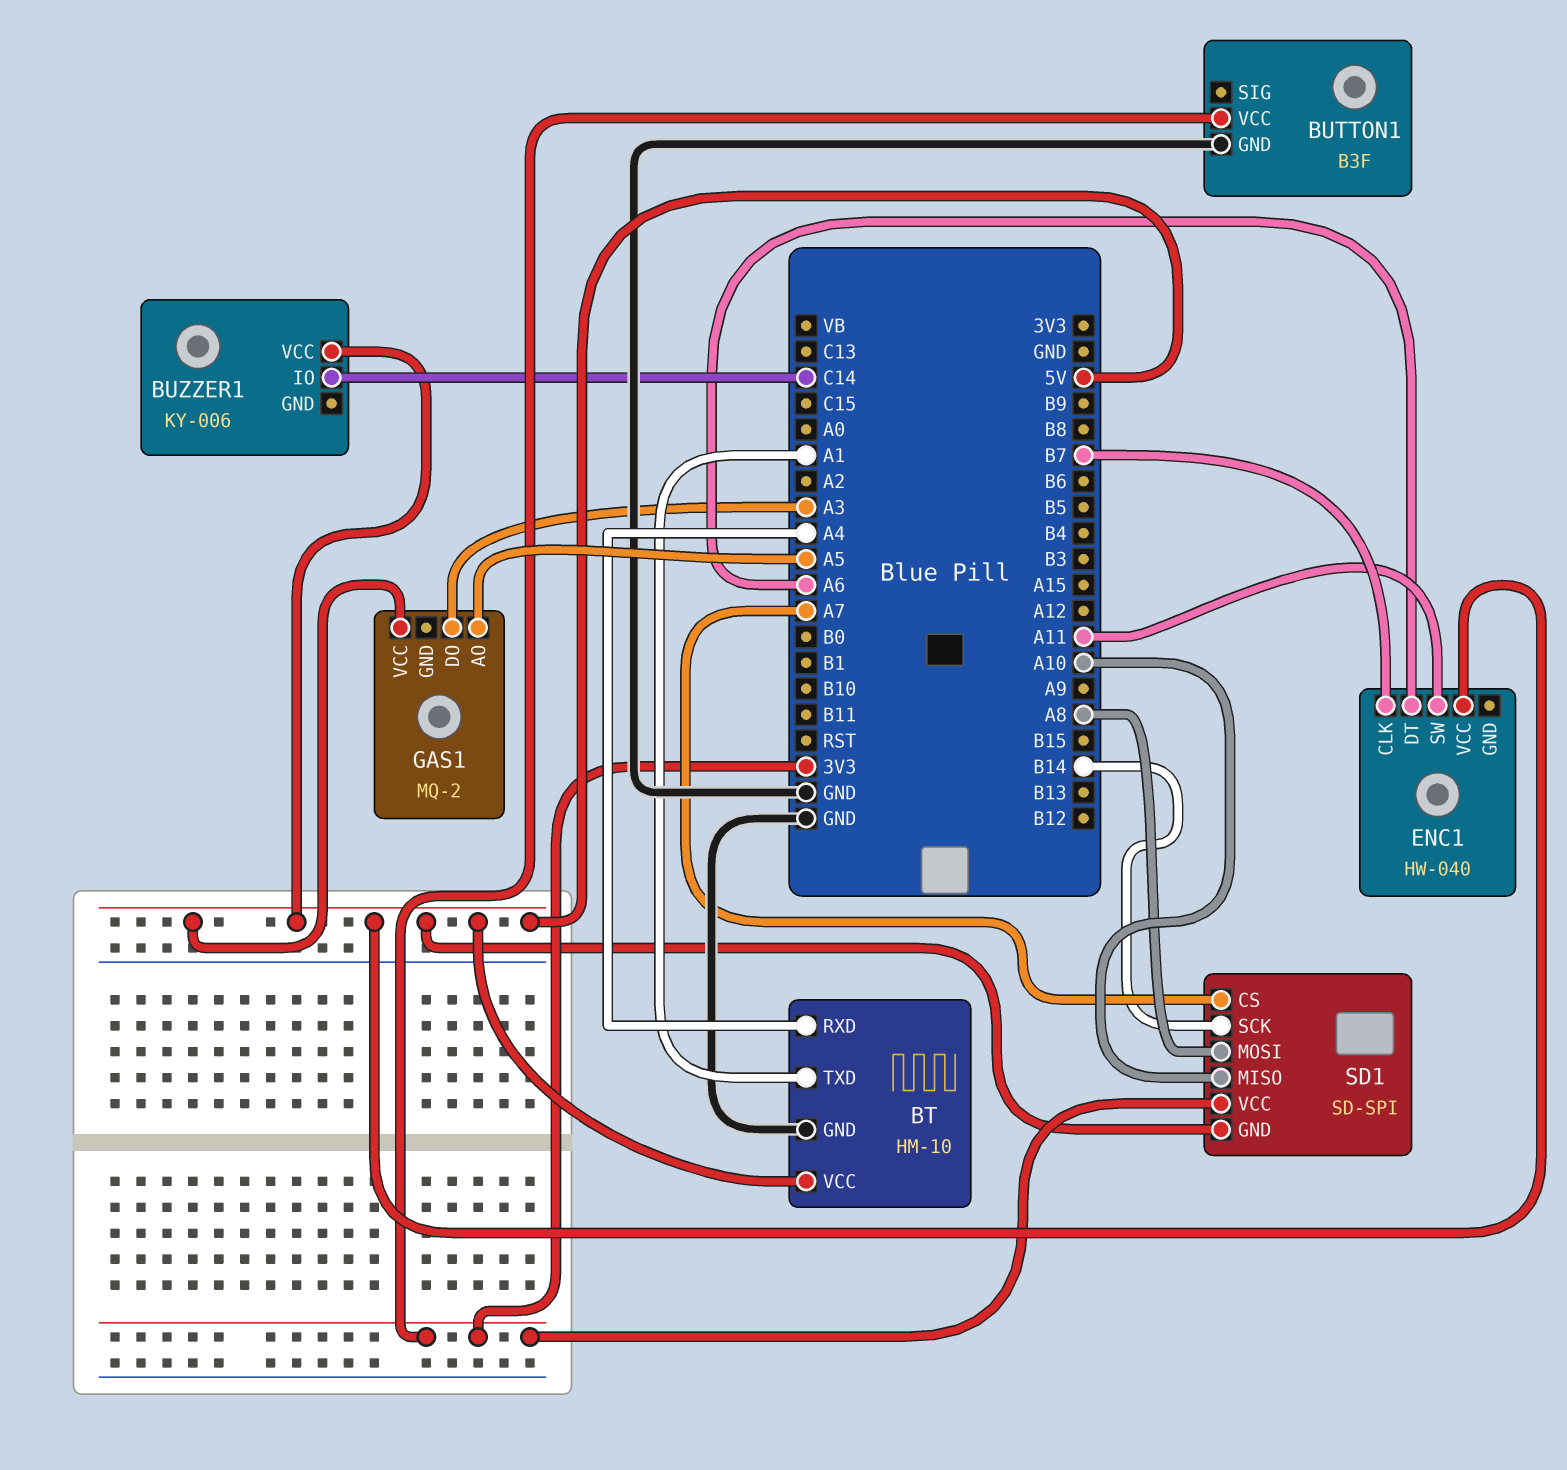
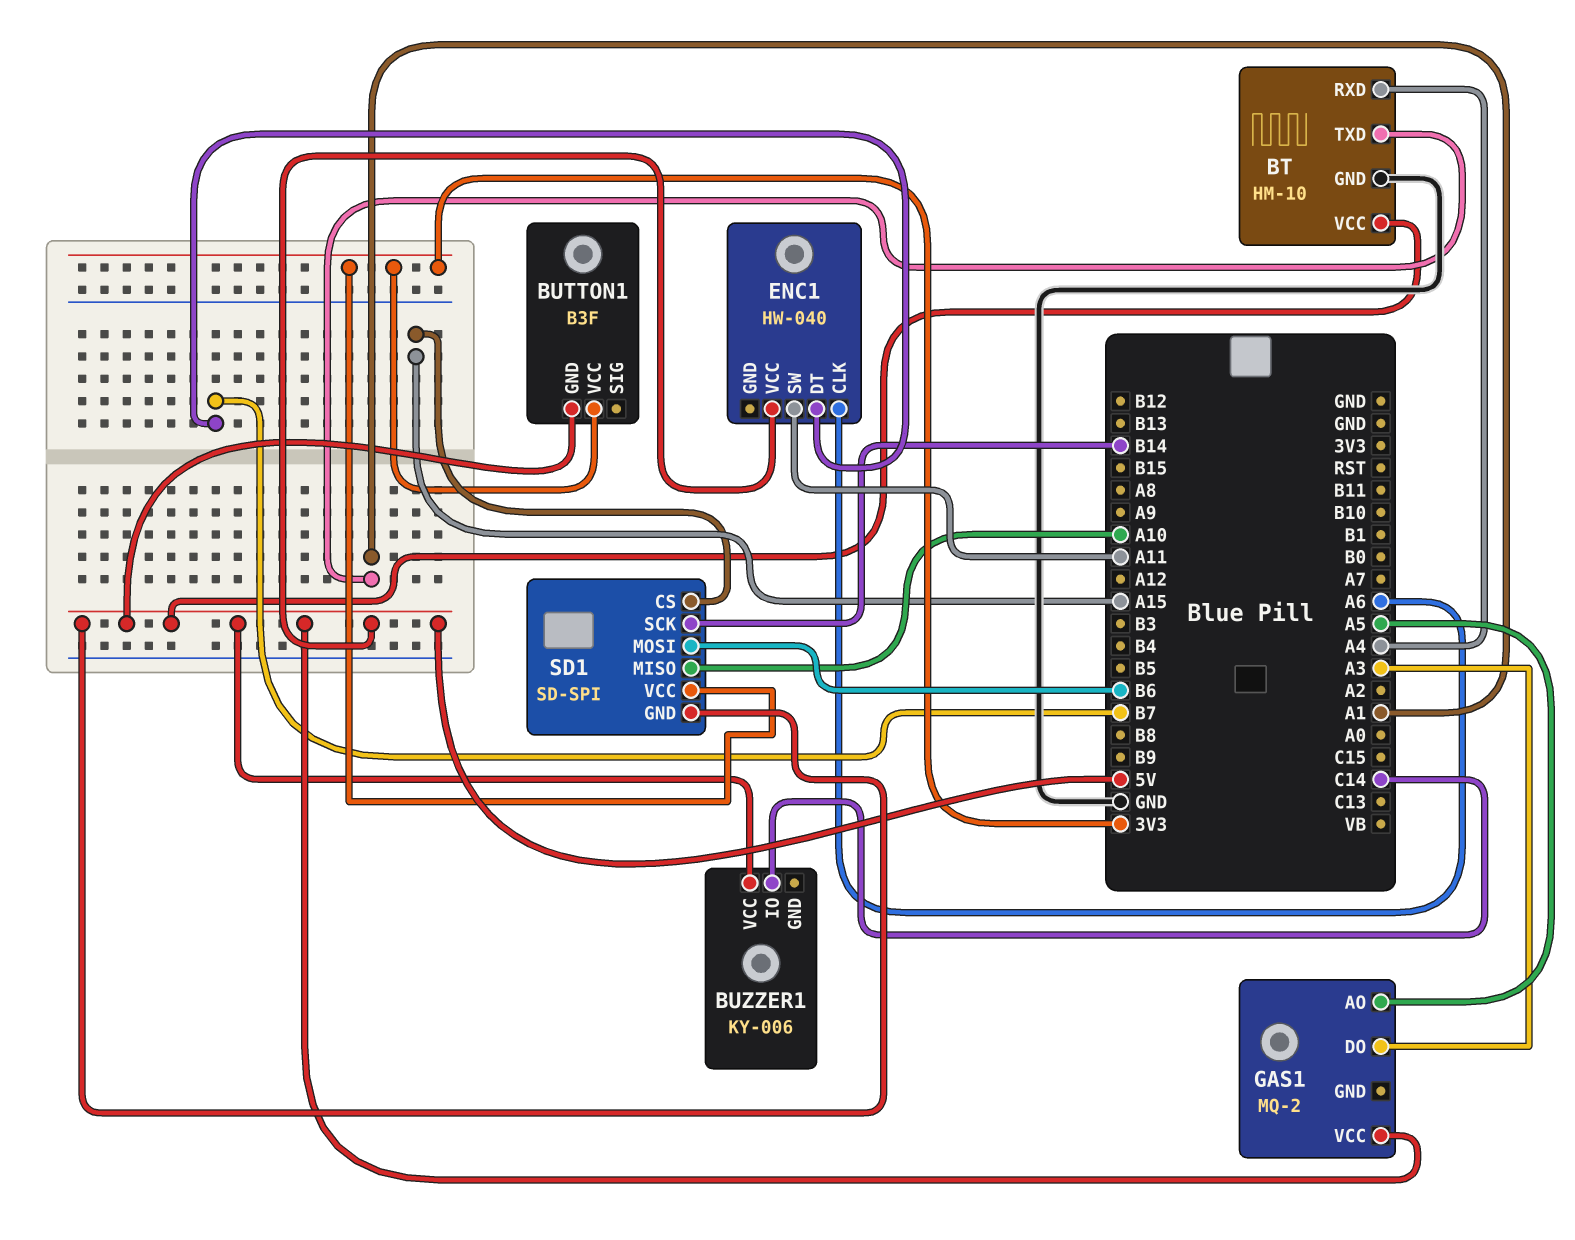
BUTTON1 pin GND: GND -> 5V
ENC1 pin CLK: B7 -> A6
ENC1 pin DT: A6 -> B7
SD1 pin CS: A7 -> A15
SD1 pin MOSI: A8 -> B6

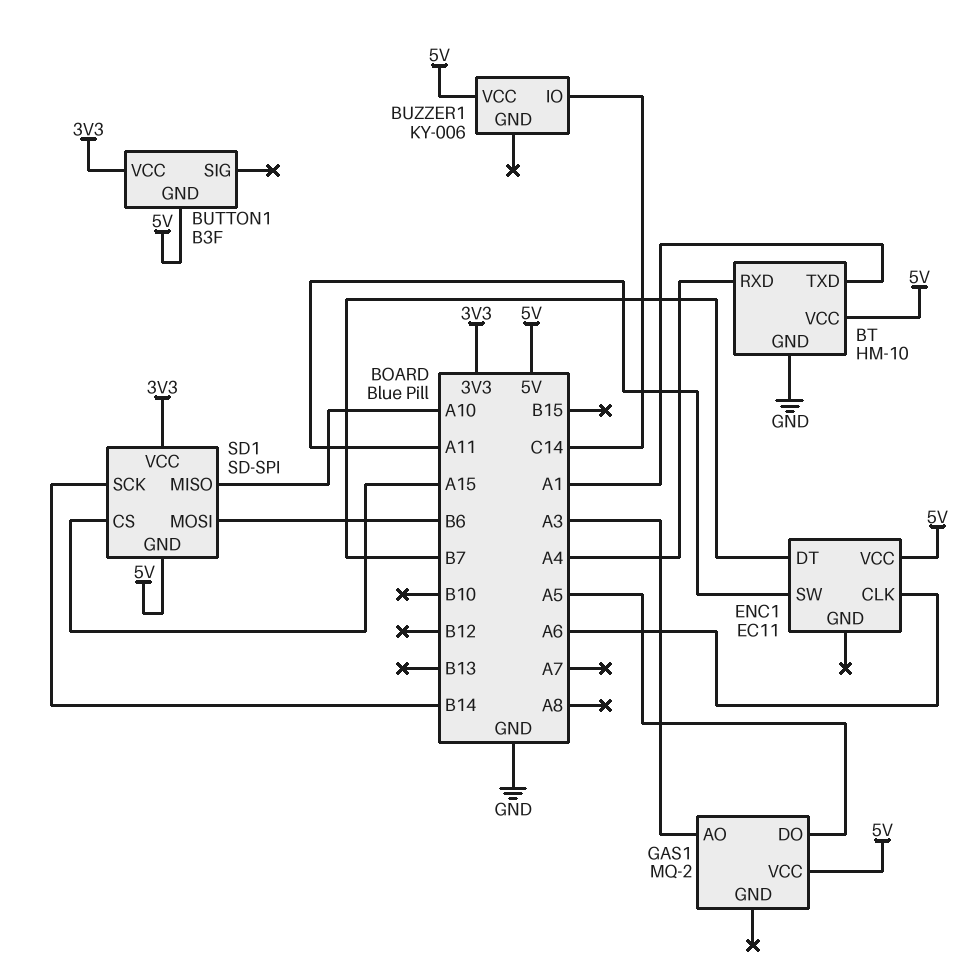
ENC1: HW-040 -> EC11
GAS1 pin AO: A5 -> A3
GAS1 pin DO: A3 -> A5

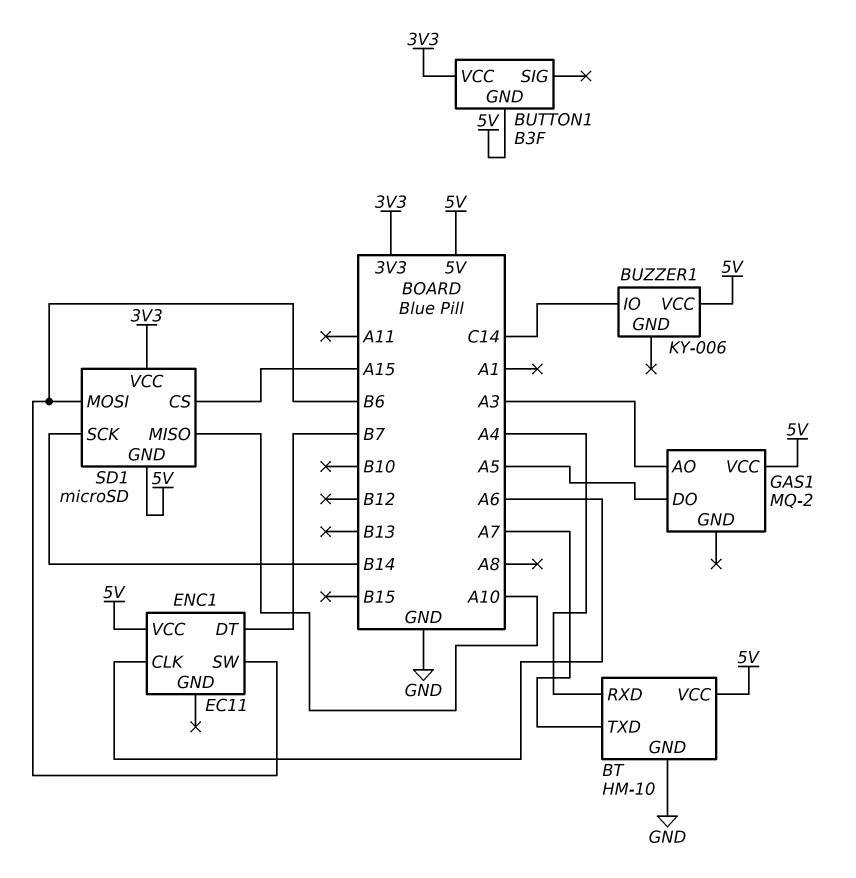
BT pin TXD: A1 -> A7
ENC1 pin SW: A11 -> B6
SD1: SD-SPI -> microSD

